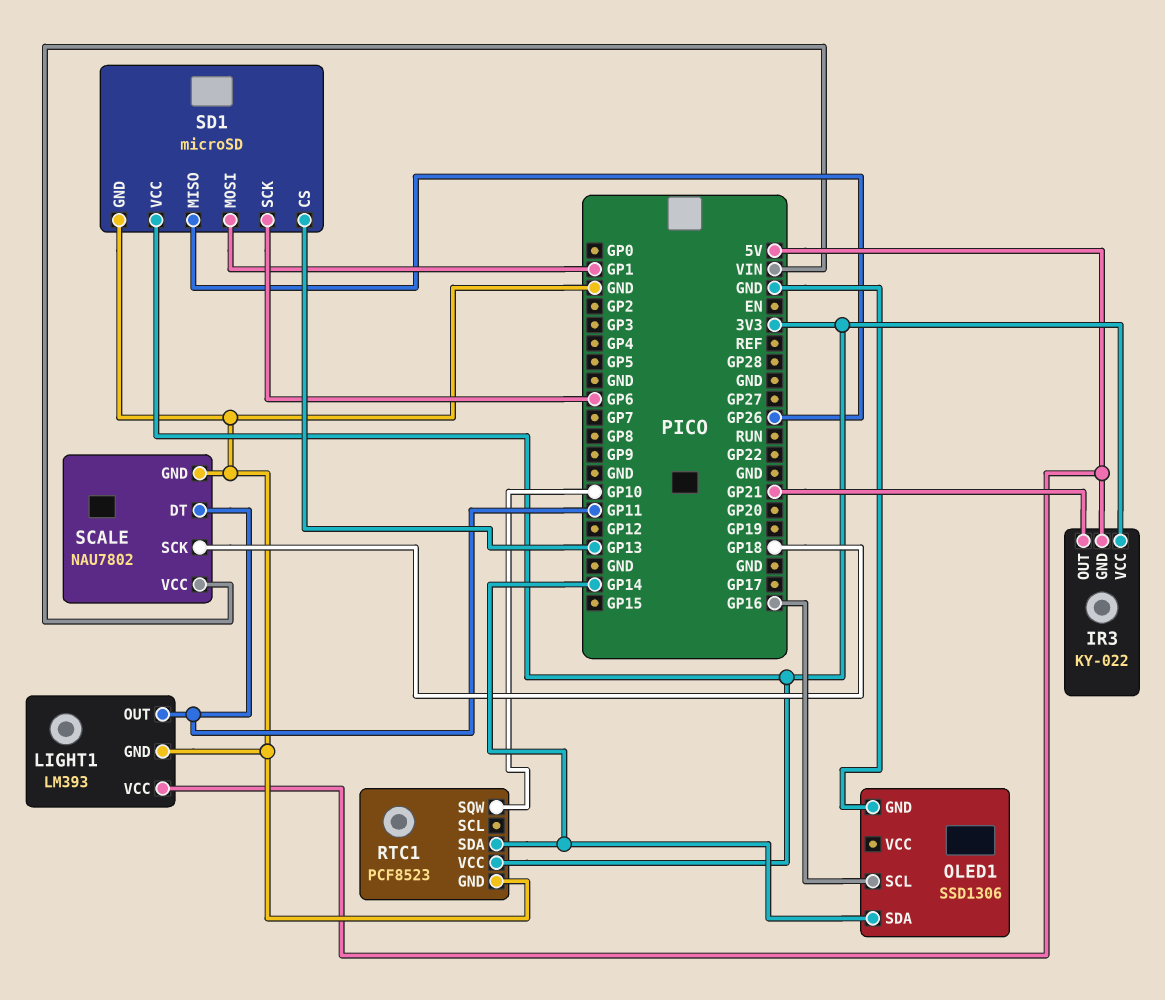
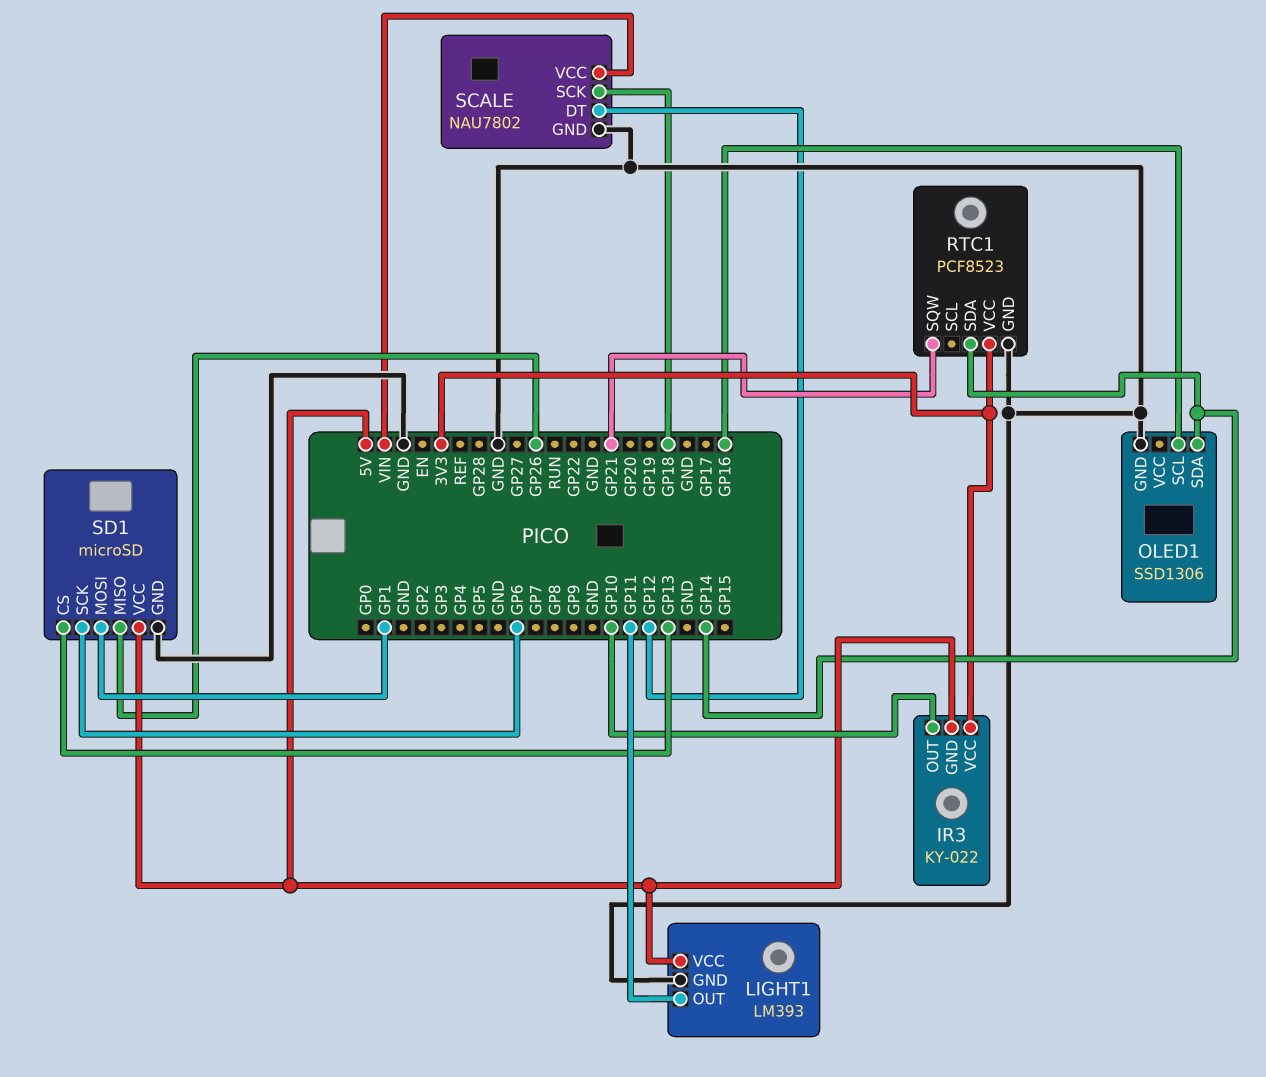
IR3 pin OUT: GP21 -> GP10
RTC1 pin SQW: GP10 -> GP21
SCALE pin DT: GP11 -> GP12
SD1 pin VCC: 3V3 -> 5V

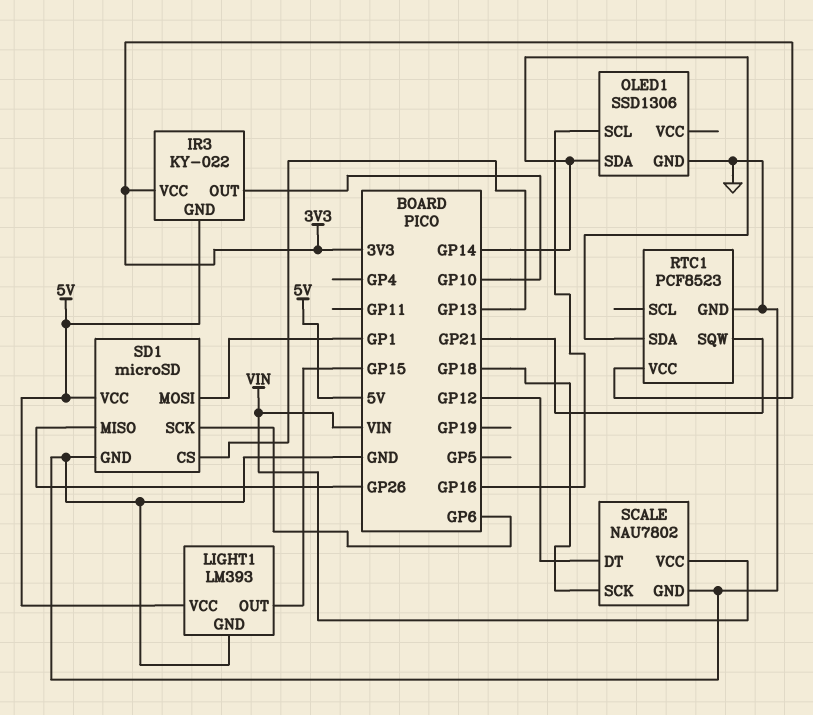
LIGHT1 pin OUT: GP11 -> GP15

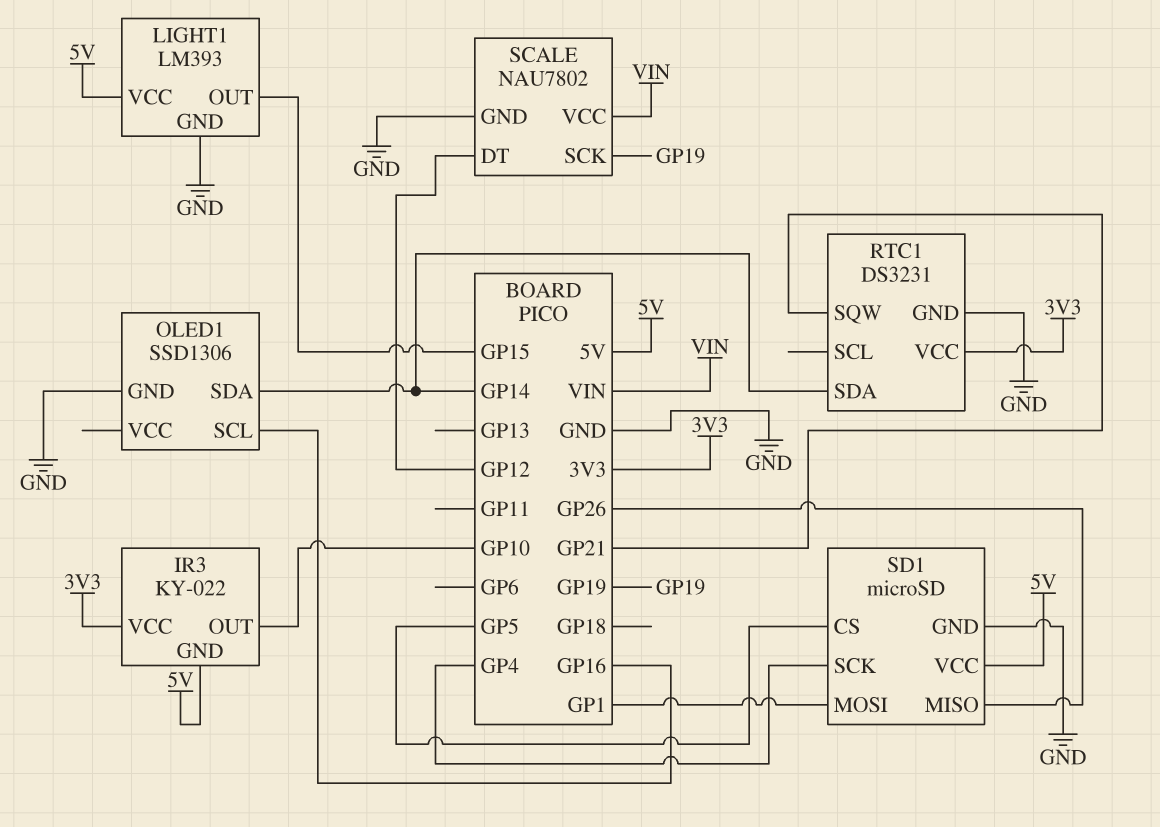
RTC1: PCF8523 -> DS3231
SCALE pin SCK: GP18 -> GP19
SD1 pin CS: GP13 -> GP5
SD1 pin SCK: GP6 -> GP4

